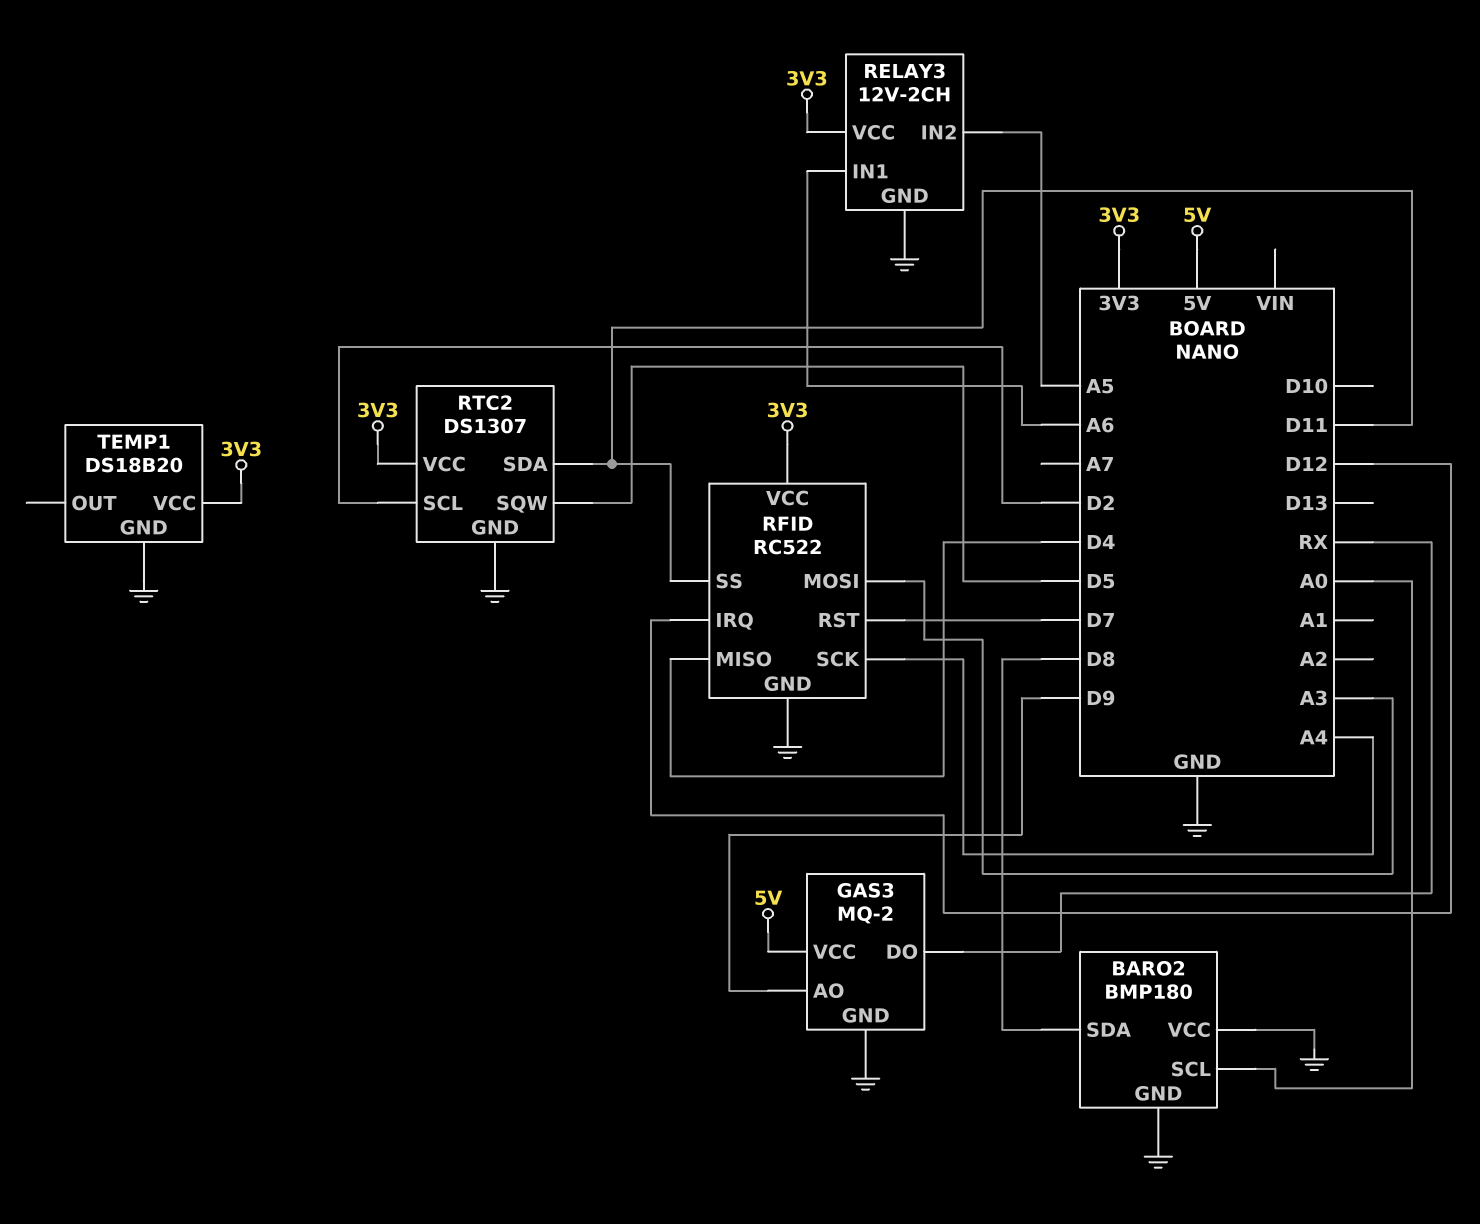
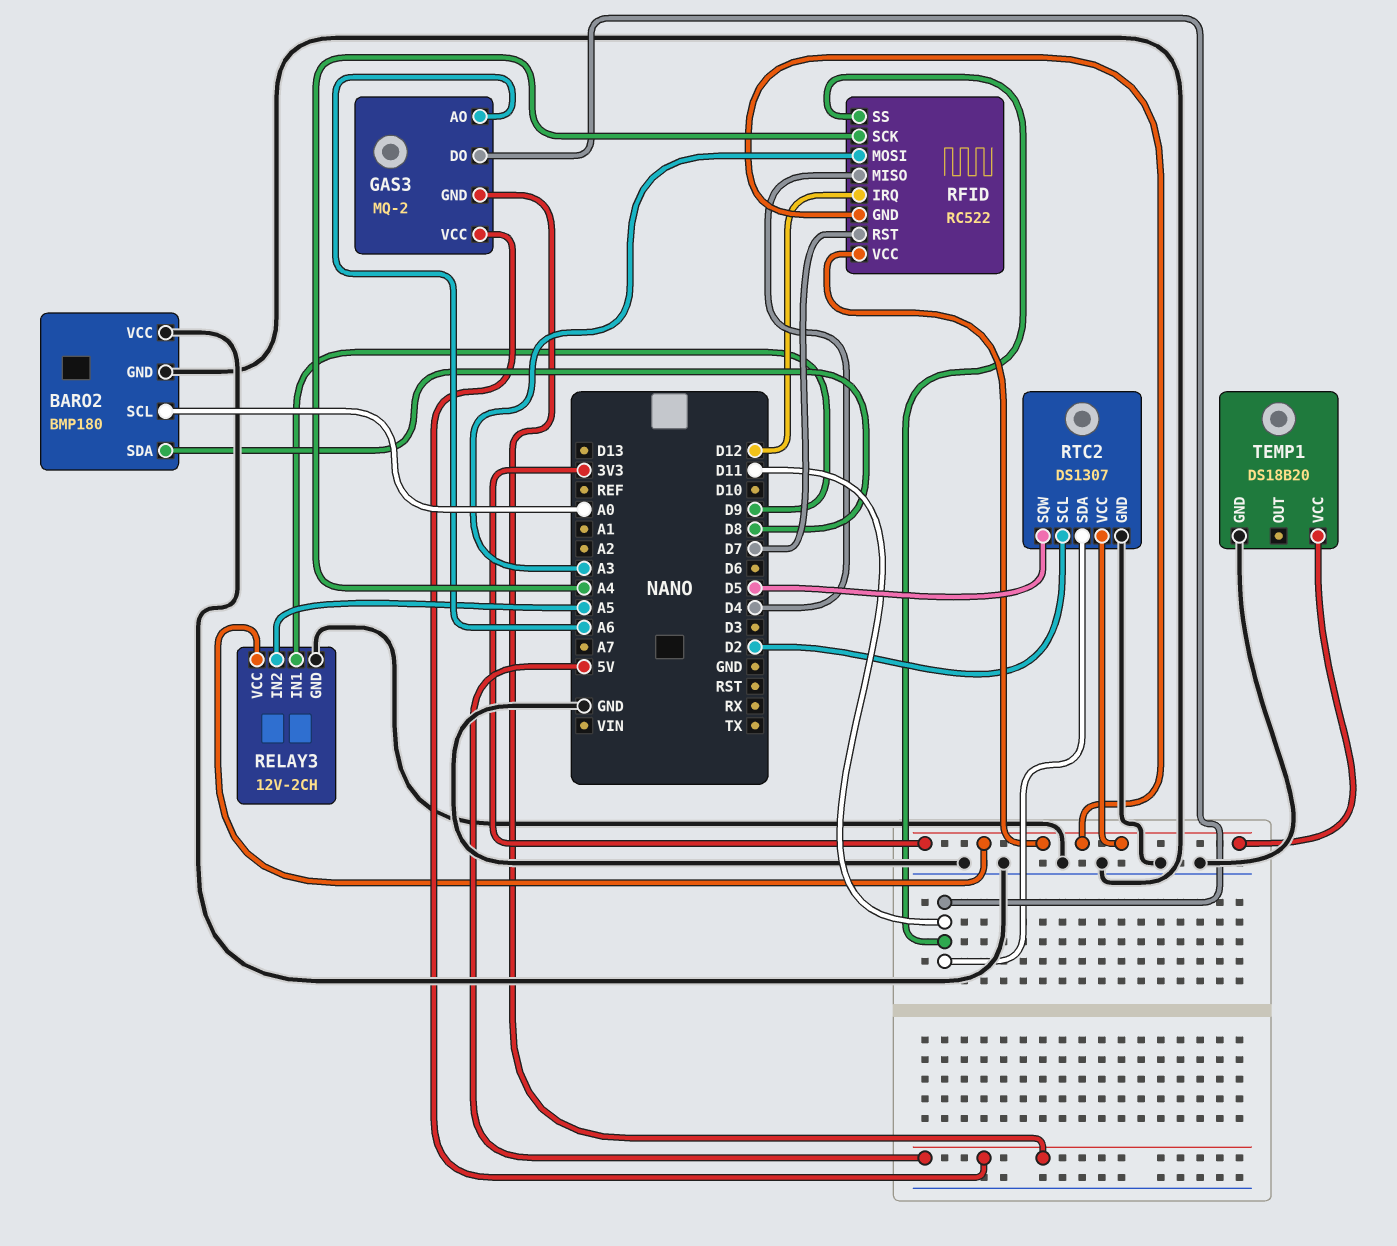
GAS3 pin AO: D9 -> A6
GAS3 pin DO: RX -> D11
GAS3 pin GND: GND -> 5V
RELAY3 pin IN1: A6 -> D9
RFID pin GND: GND -> 3V3

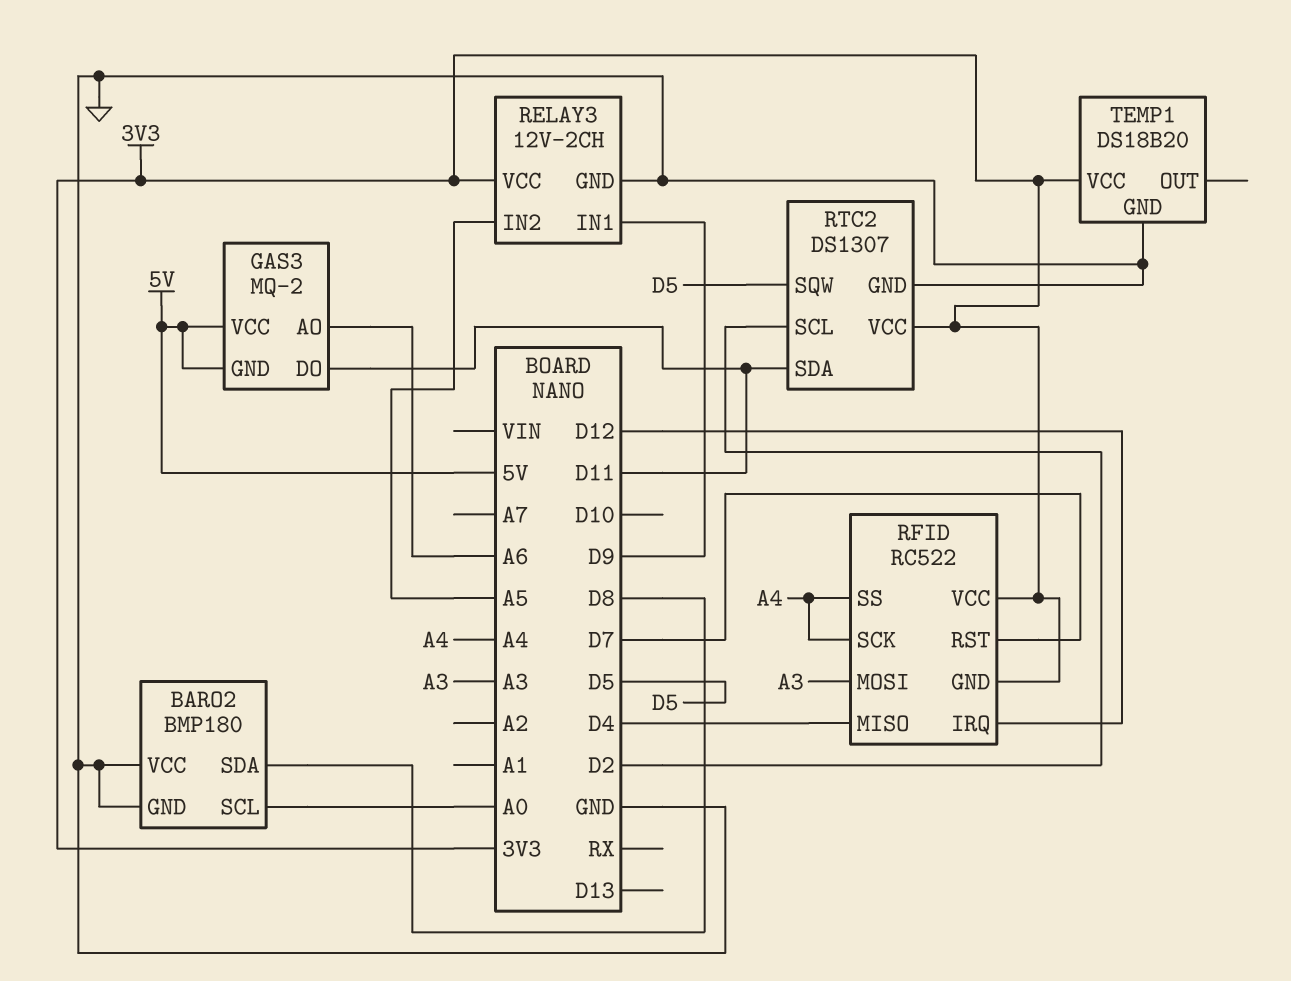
RFID pin SS: D11 -> A4

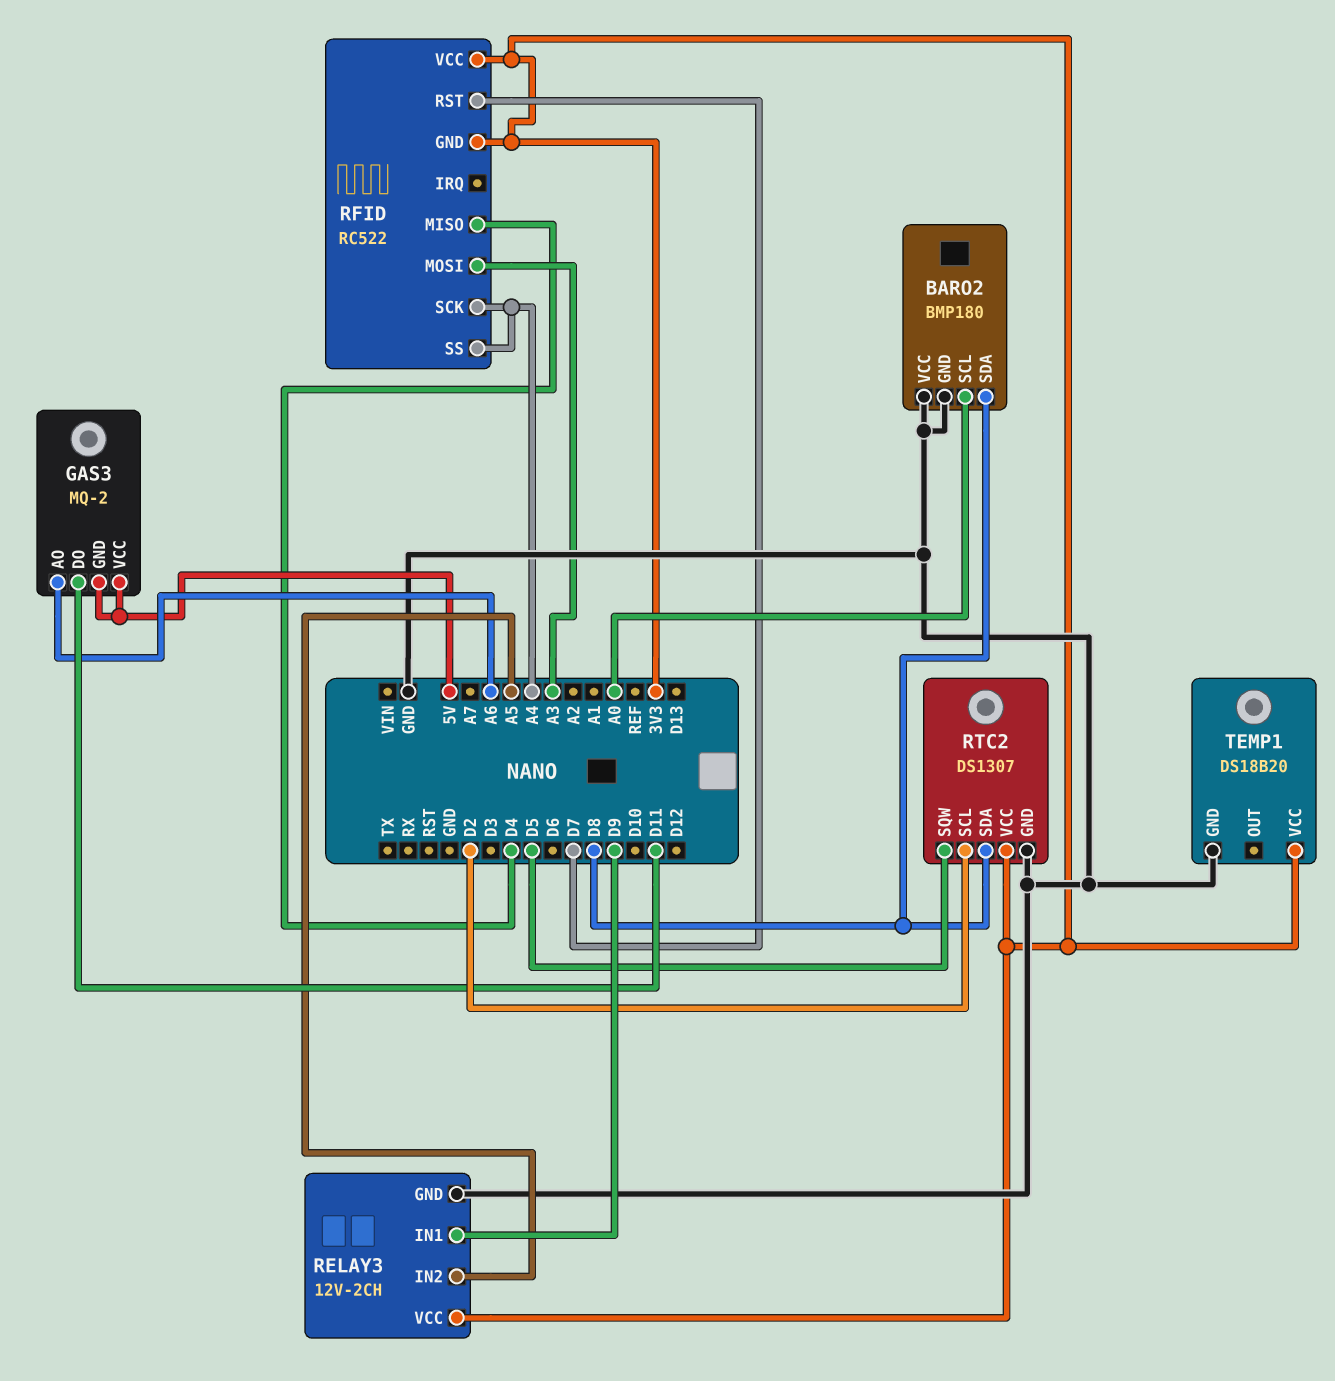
RFID pin IRQ: D12 -> none
RTC2 pin SDA: D11 -> D8

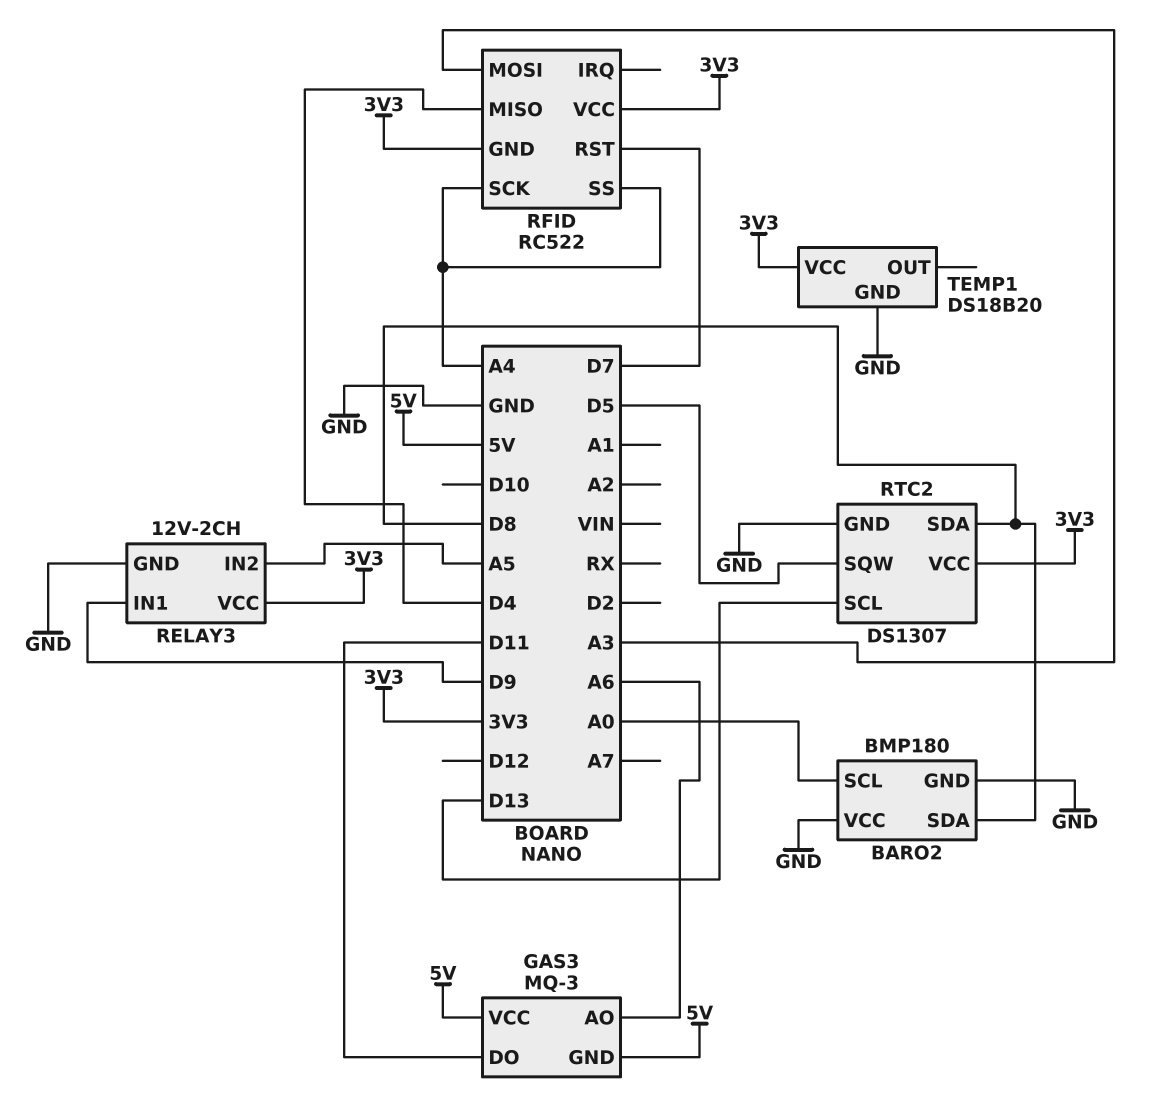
GAS3: MQ-2 -> MQ-3
RTC2 pin SCL: D2 -> D13

